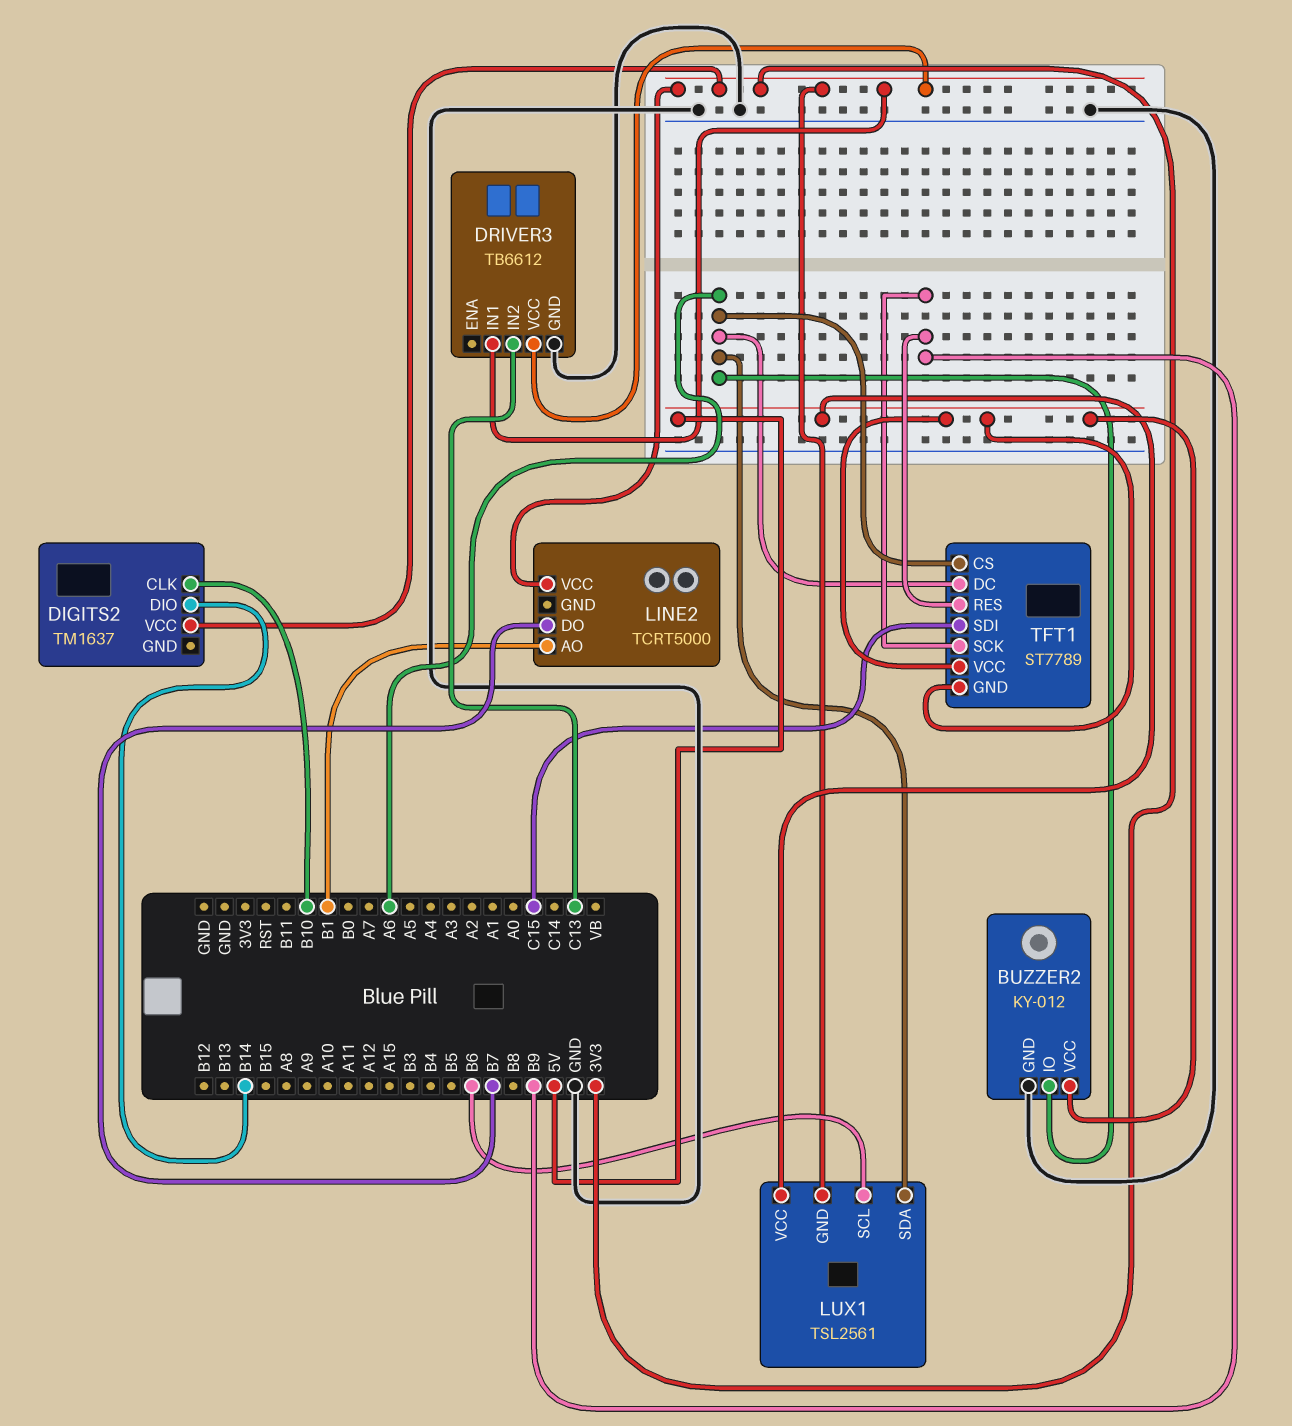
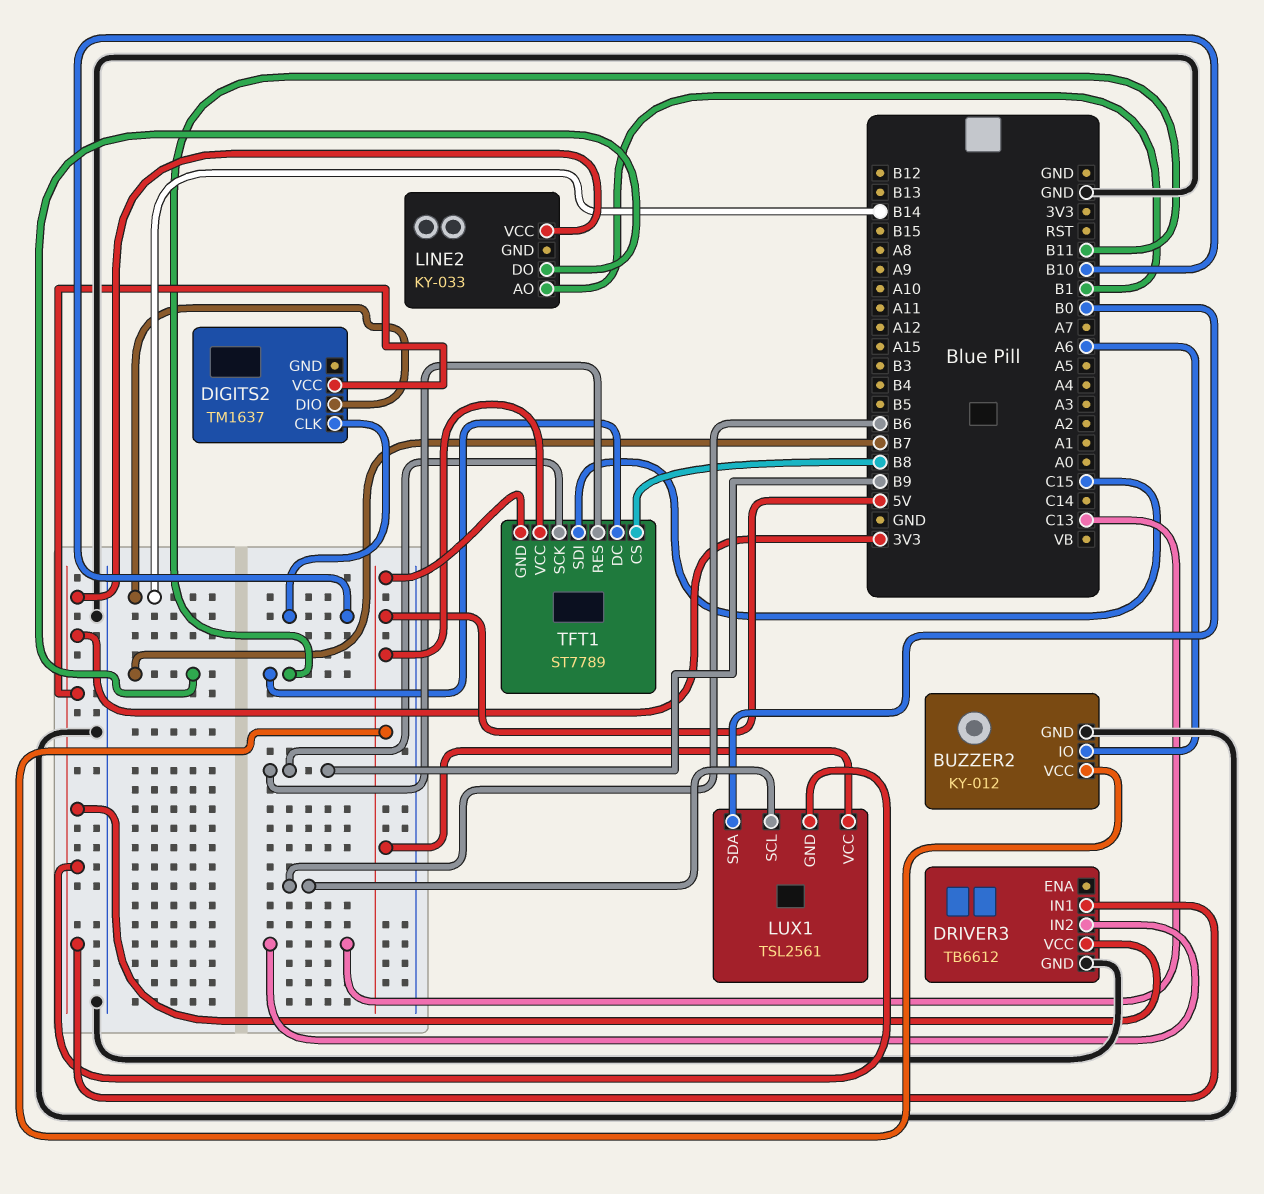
LINE2: TCRT5000 -> KY-033
LUX1 pin SDA: A6 -> B0
TFT1 pin CS: A6 -> B8
TFT1 pin DC: A6 -> B11

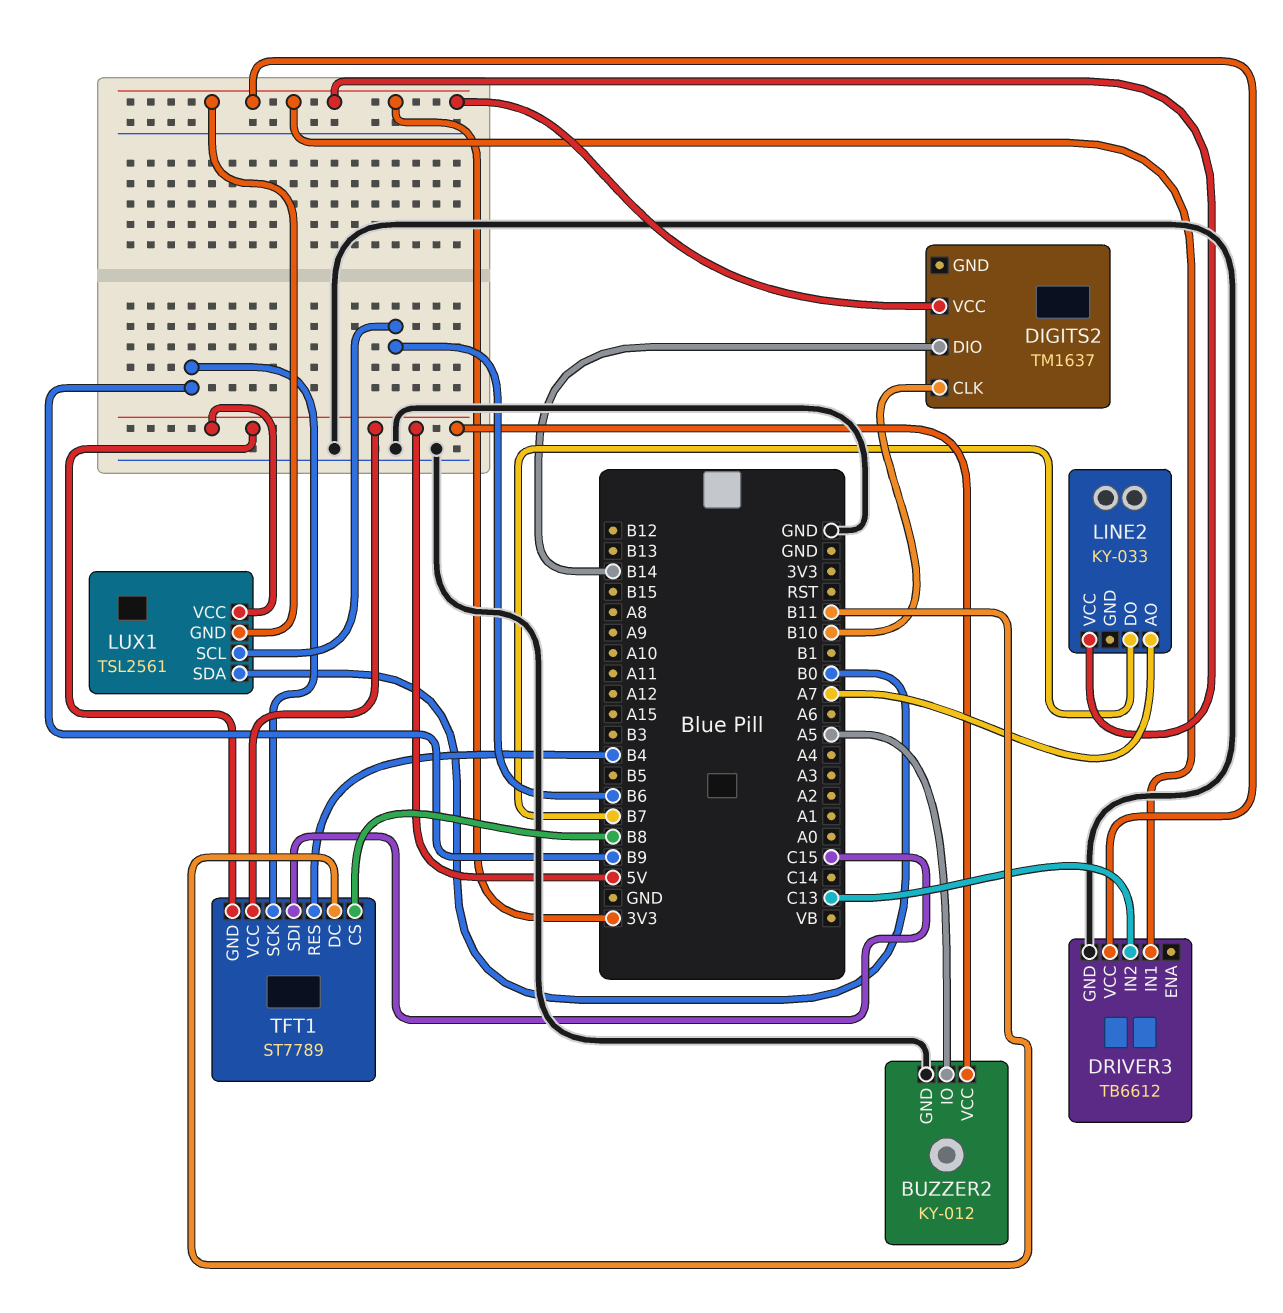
BUZZER2 pin IO: A6 -> A5
LINE2 pin AO: B1 -> A7
TFT1 pin RES: B9 -> B4

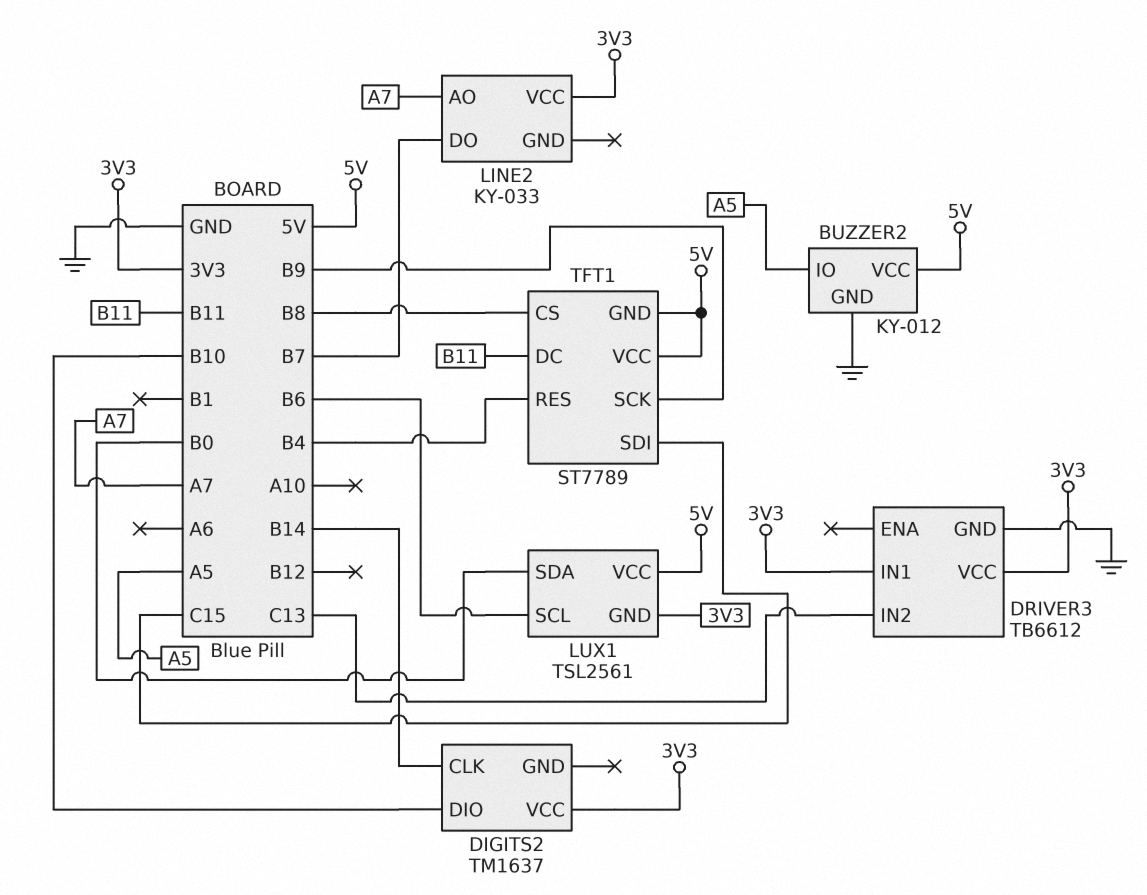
DIGITS2 pin CLK: B10 -> B14
DIGITS2 pin DIO: B14 -> B10

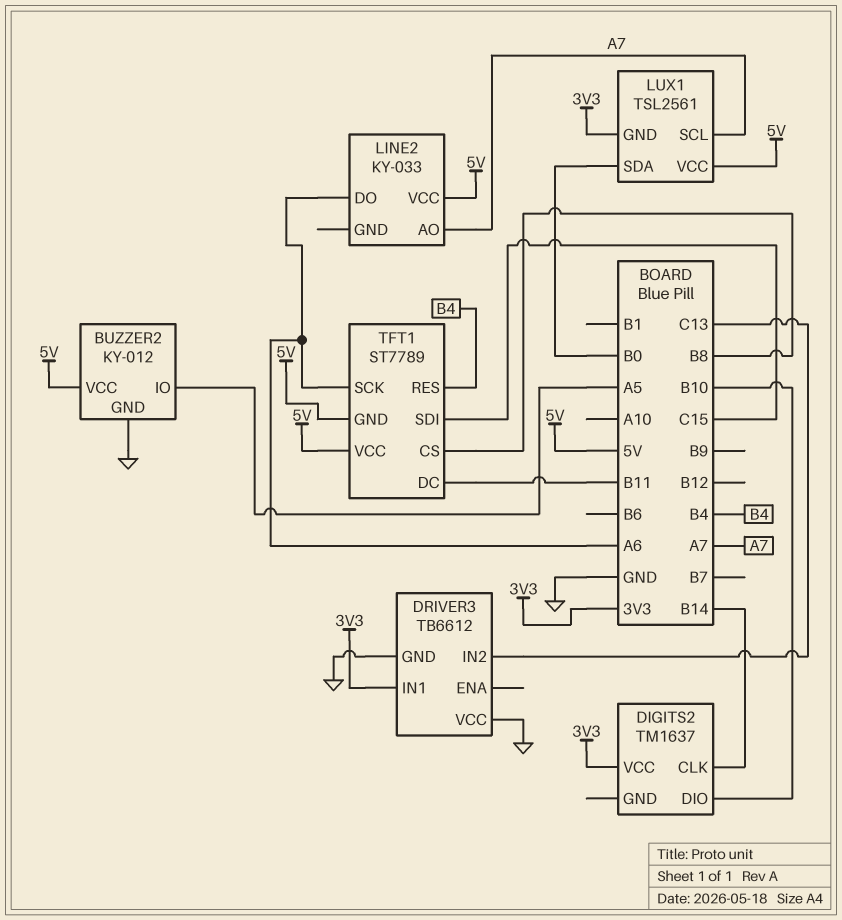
DRIVER3 pin VCC: 3V3 -> GND
LINE2 pin DO: B7 -> A6
LINE2 pin VCC: 3V3 -> 5V
LUX1 pin SCL: B6 -> A7
TFT1 pin SCK: B9 -> A6

